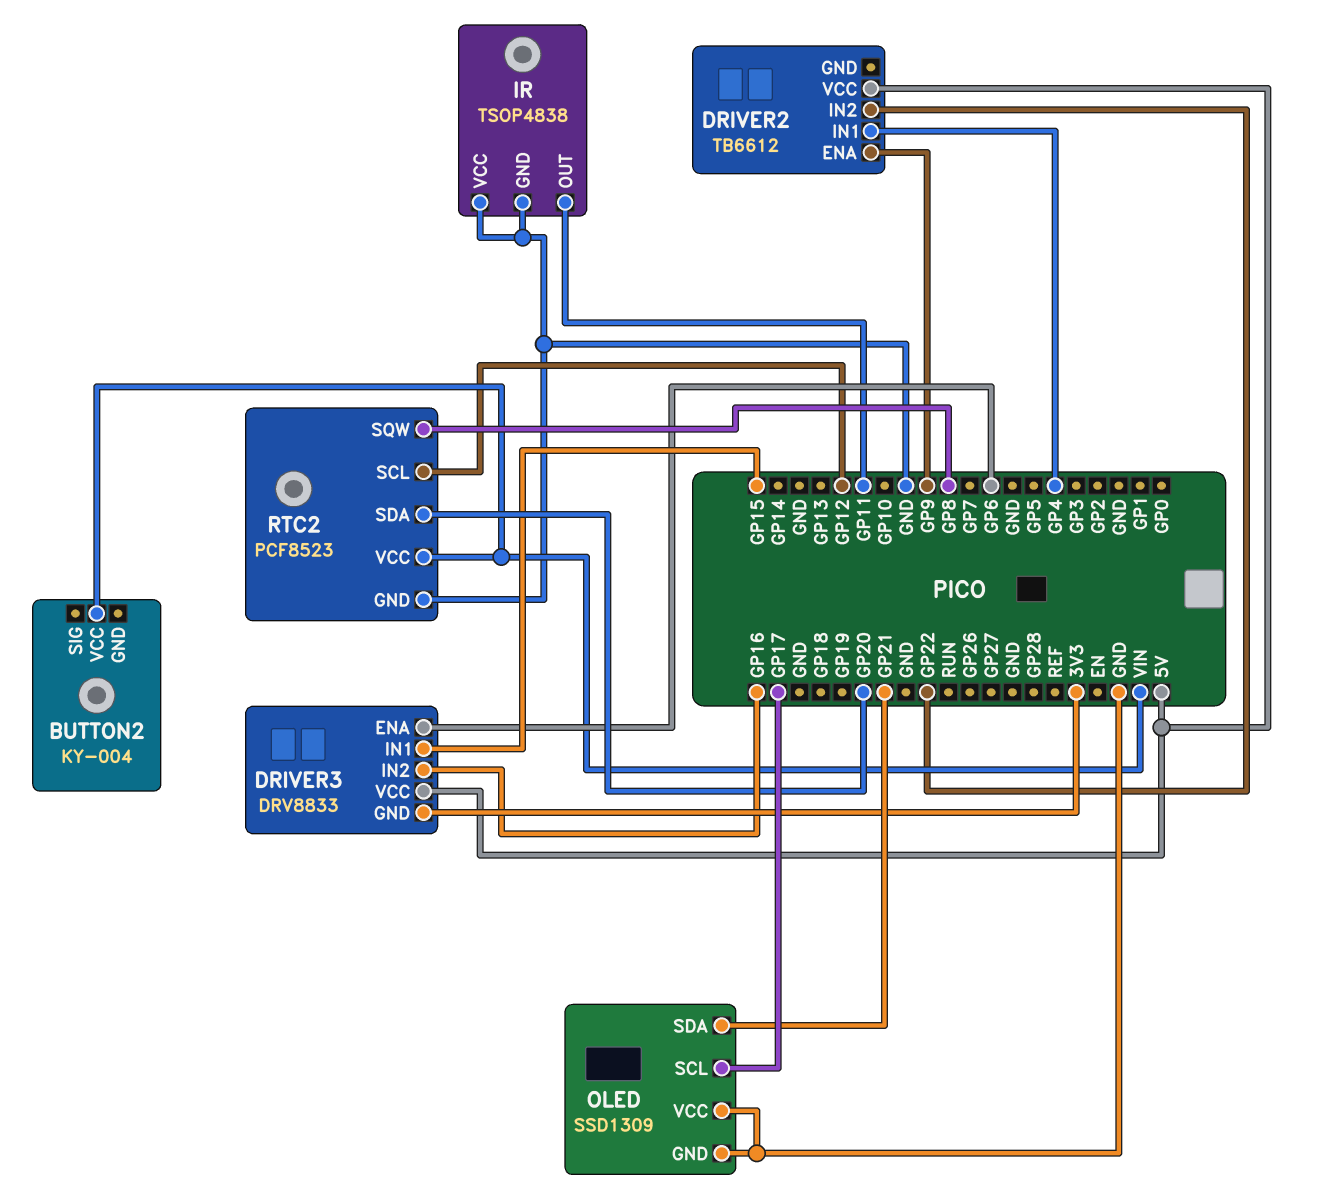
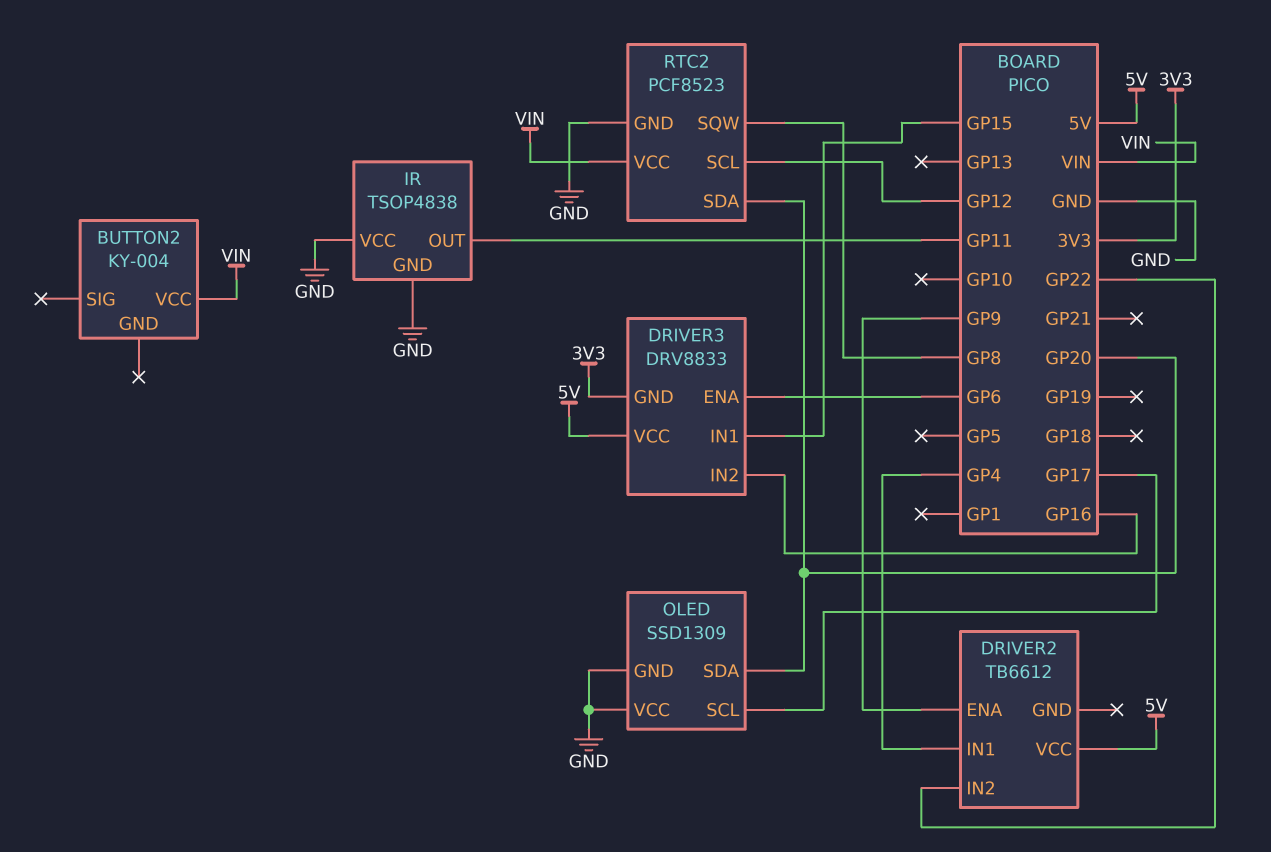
OLED pin SDA: GP21 -> GP20

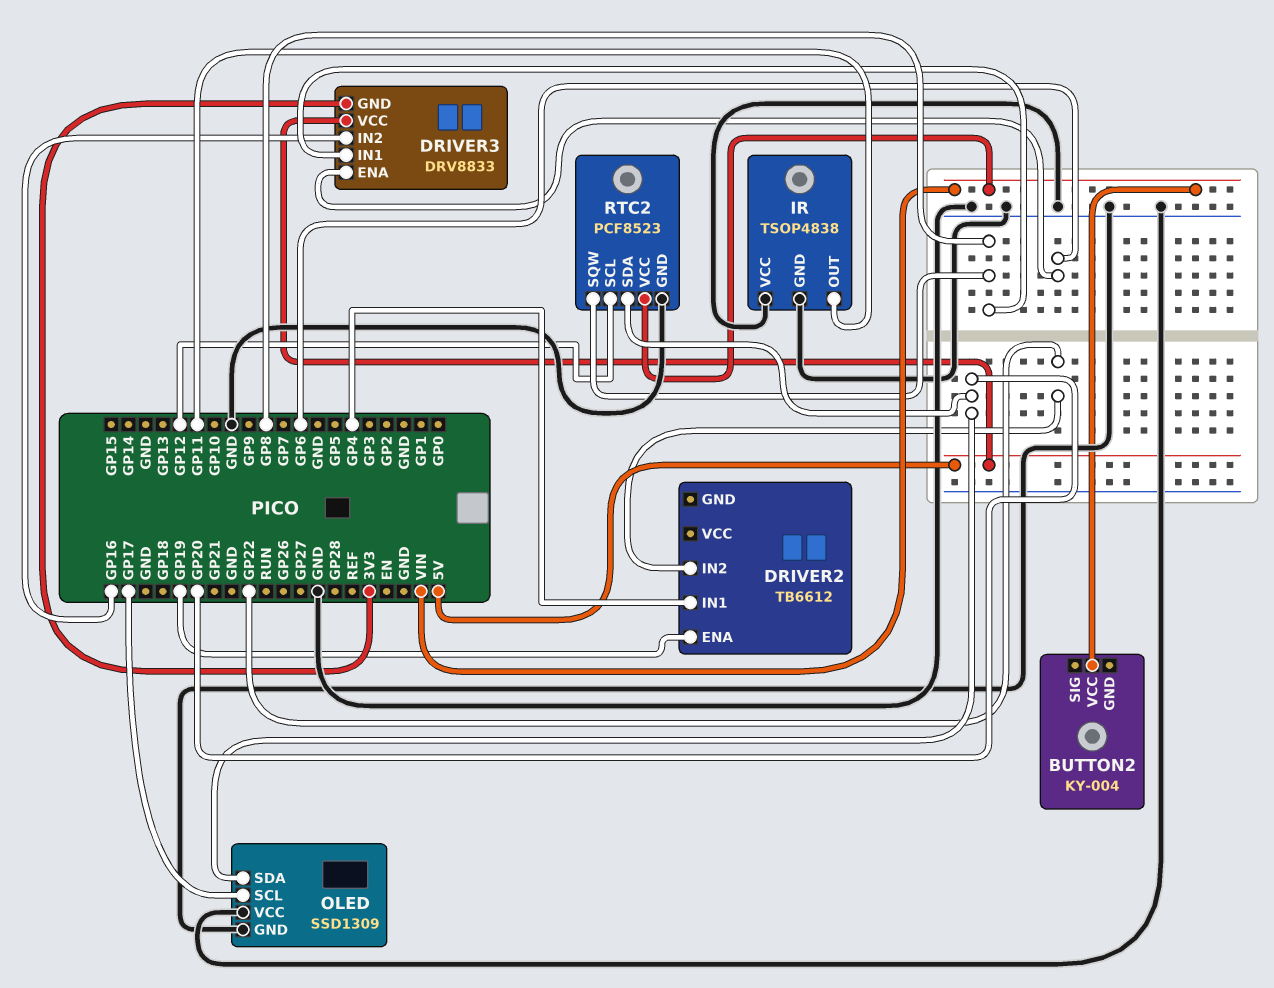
DRIVER2 pin ENA: GP9 -> GP19
DRIVER2 pin VCC: 5V -> none
DRIVER3 pin IN1: GP15 -> GP8

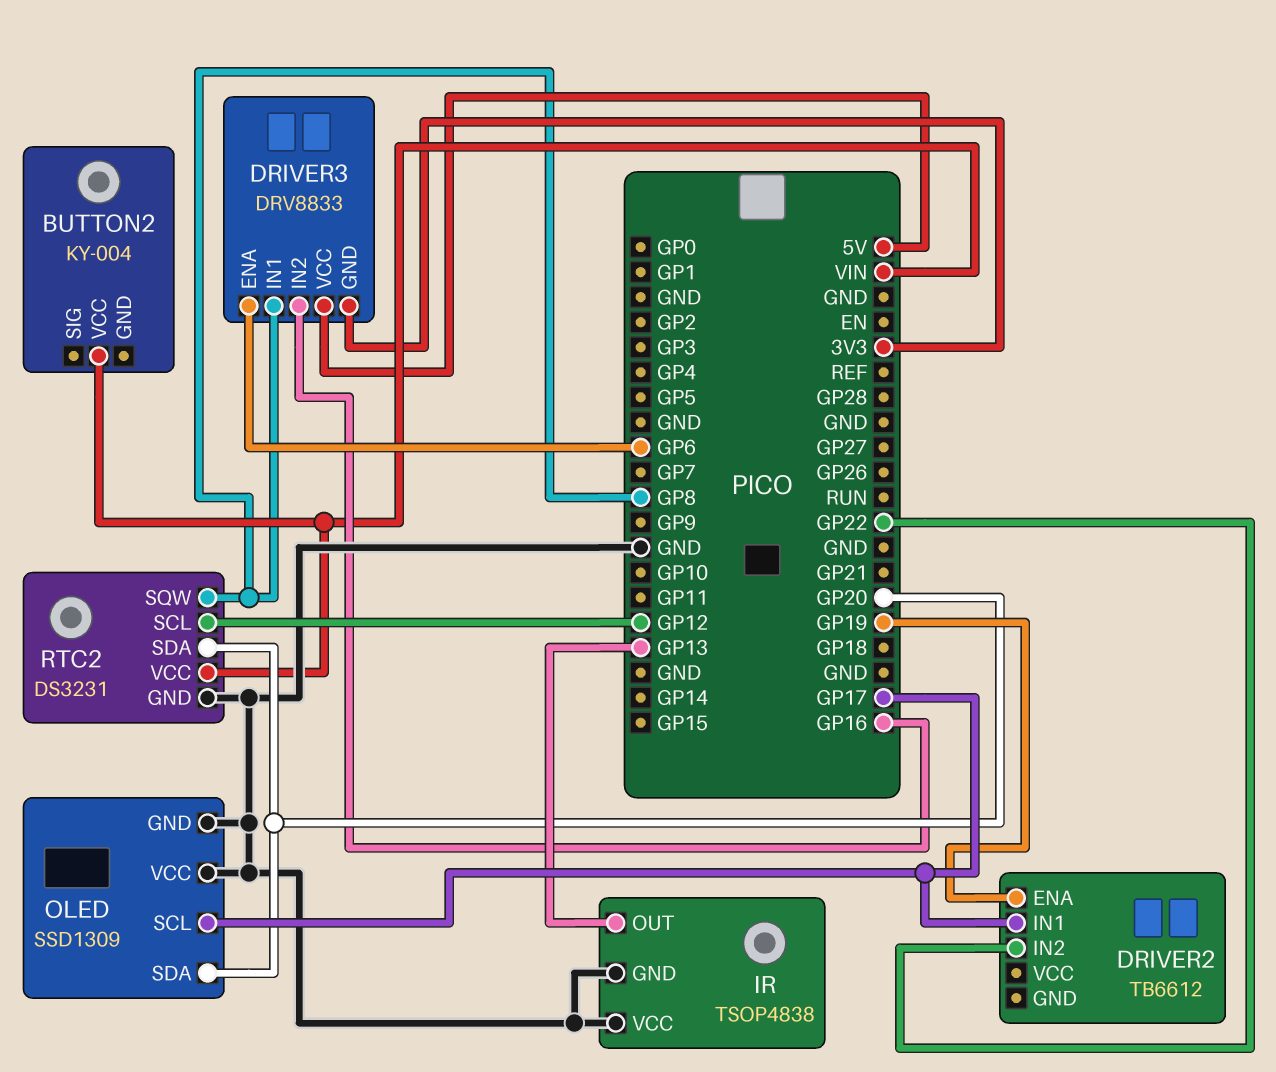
DRIVER2 pin IN1: GP4 -> GP17
IR pin OUT: GP11 -> GP13
RTC2: PCF8523 -> DS3231

